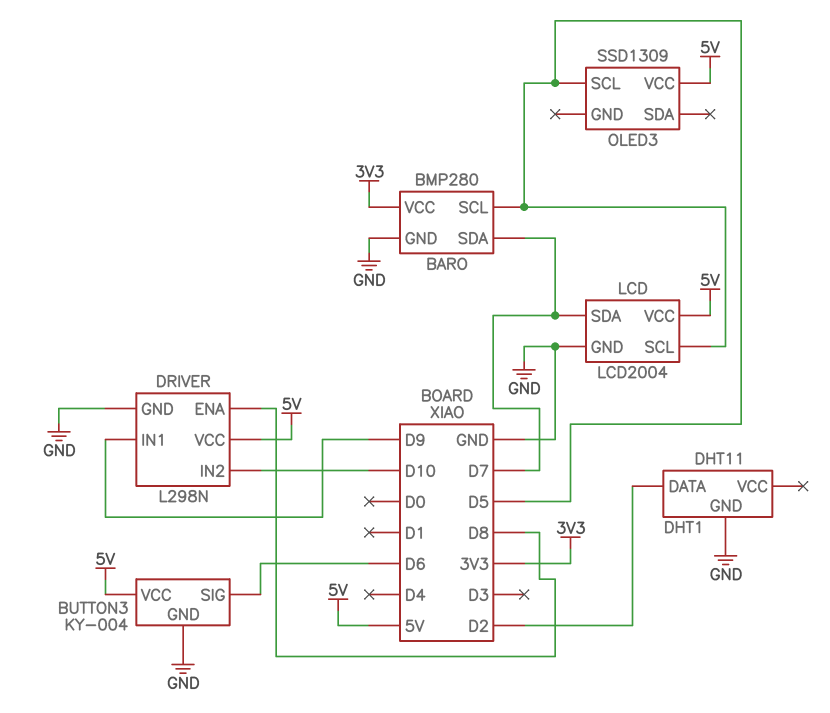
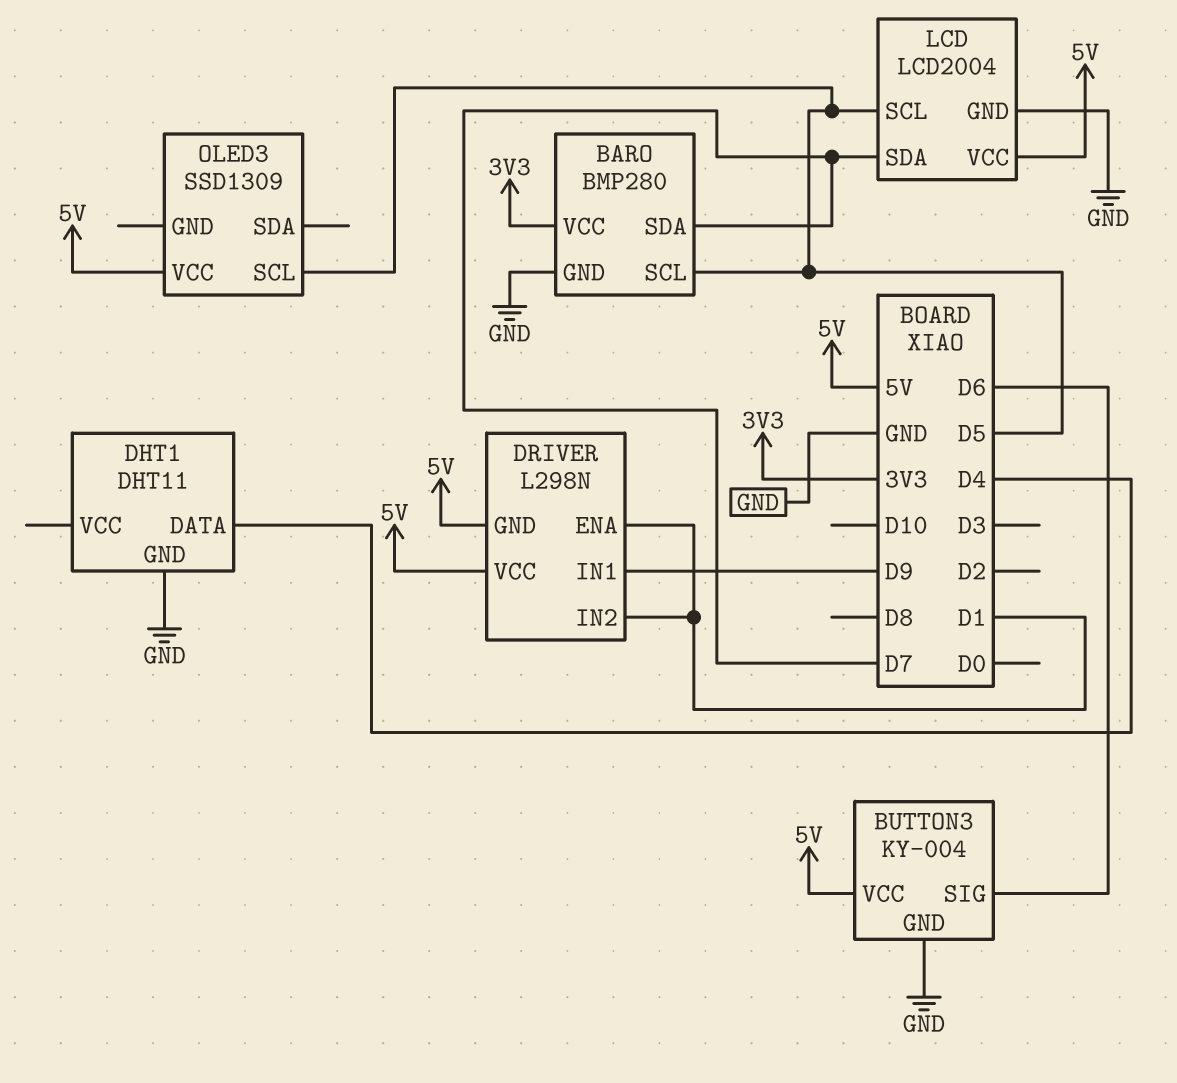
DHT1 pin DATA: D2 -> D4
DRIVER pin ENA: D8 -> D1
DRIVER pin GND: GND -> 5V
DRIVER pin IN2: D10 -> D1

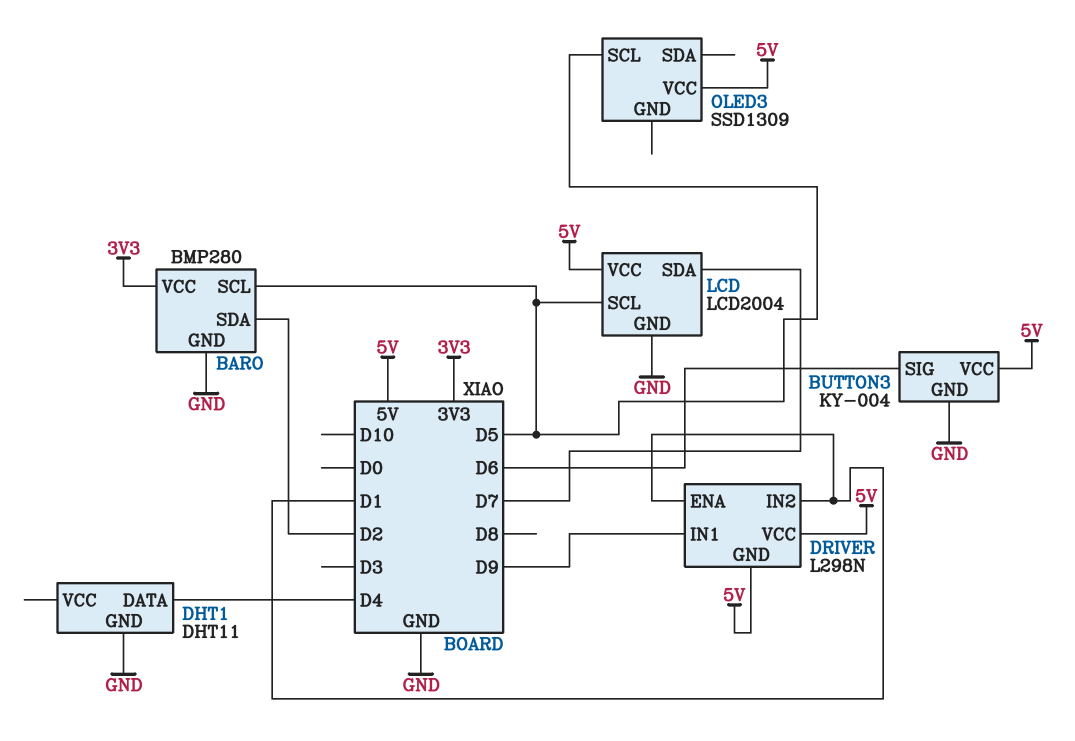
BARO pin SDA: D7 -> D2

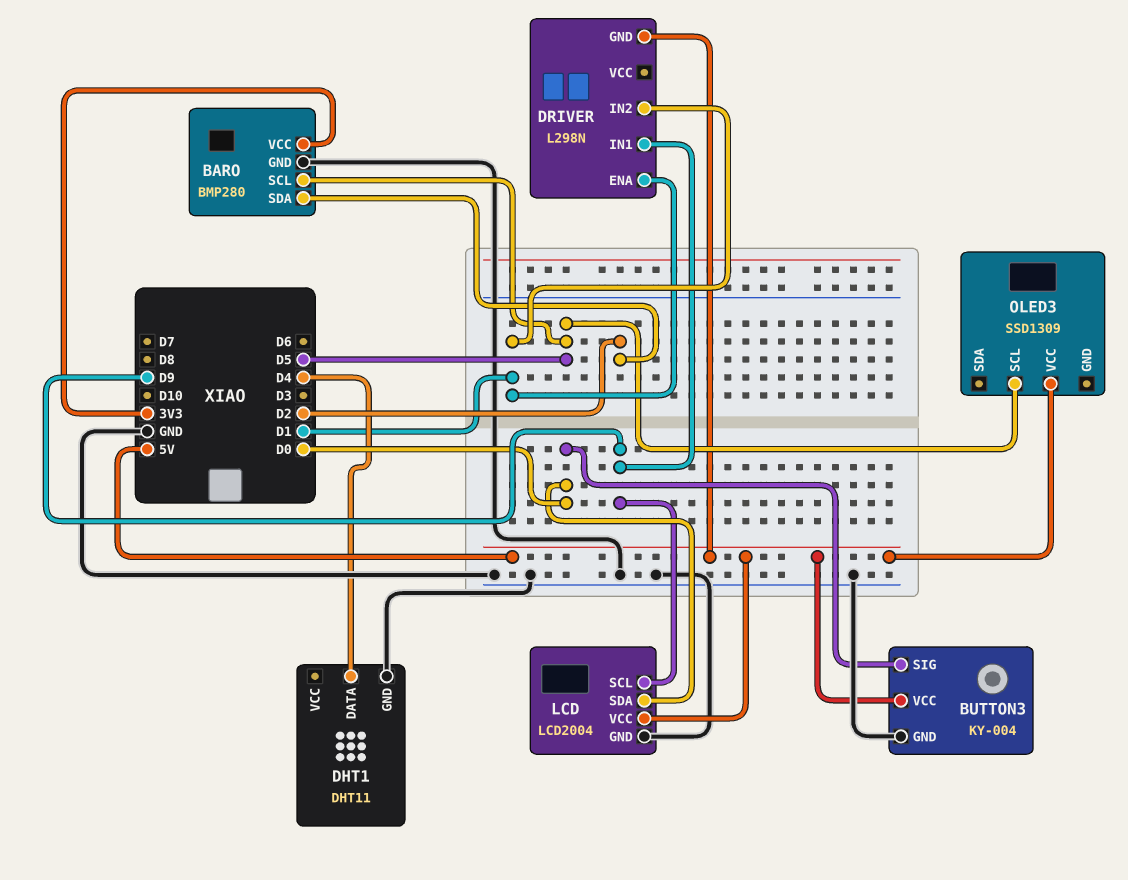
BUTTON3 pin SIG: D6 -> D0
DRIVER pin VCC: 5V -> none
LCD pin SCL: D5 -> D9
LCD pin SDA: D7 -> D0

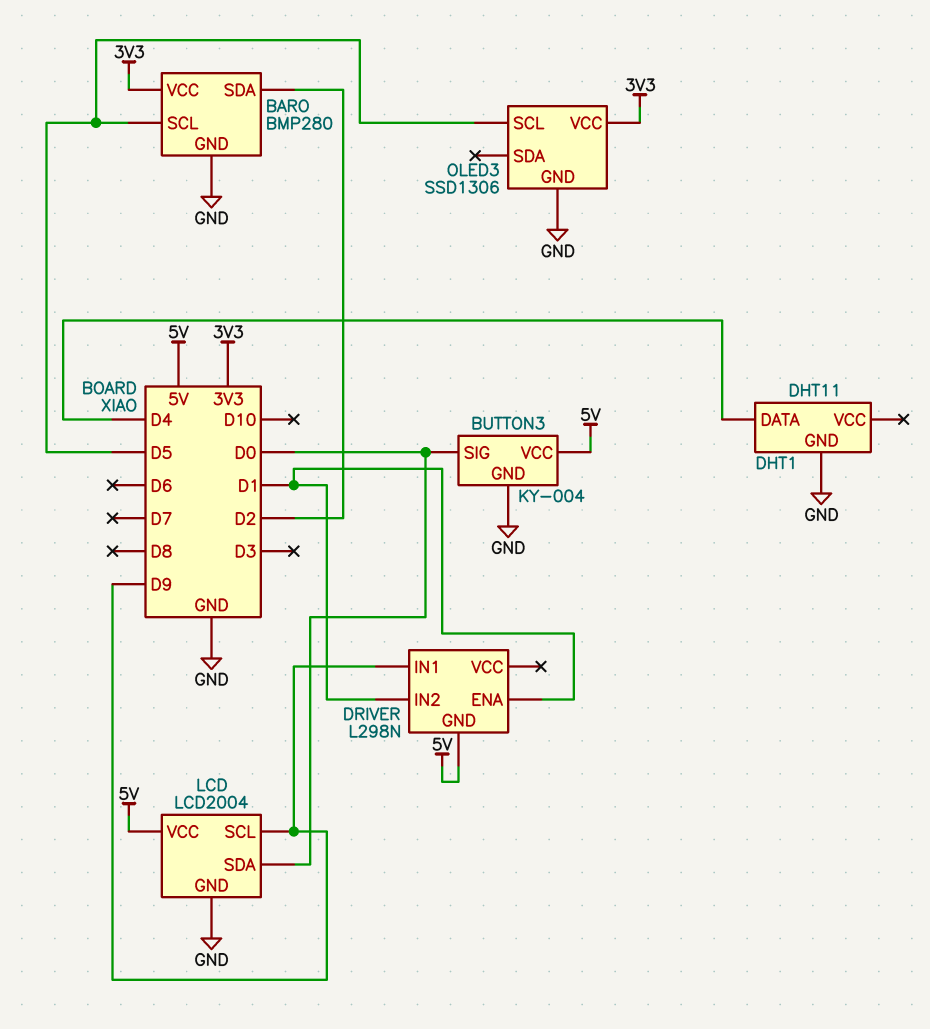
OLED3: SSD1309 -> SSD1306
OLED3 pin GND: none -> GND
OLED3 pin VCC: 5V -> 3V3

